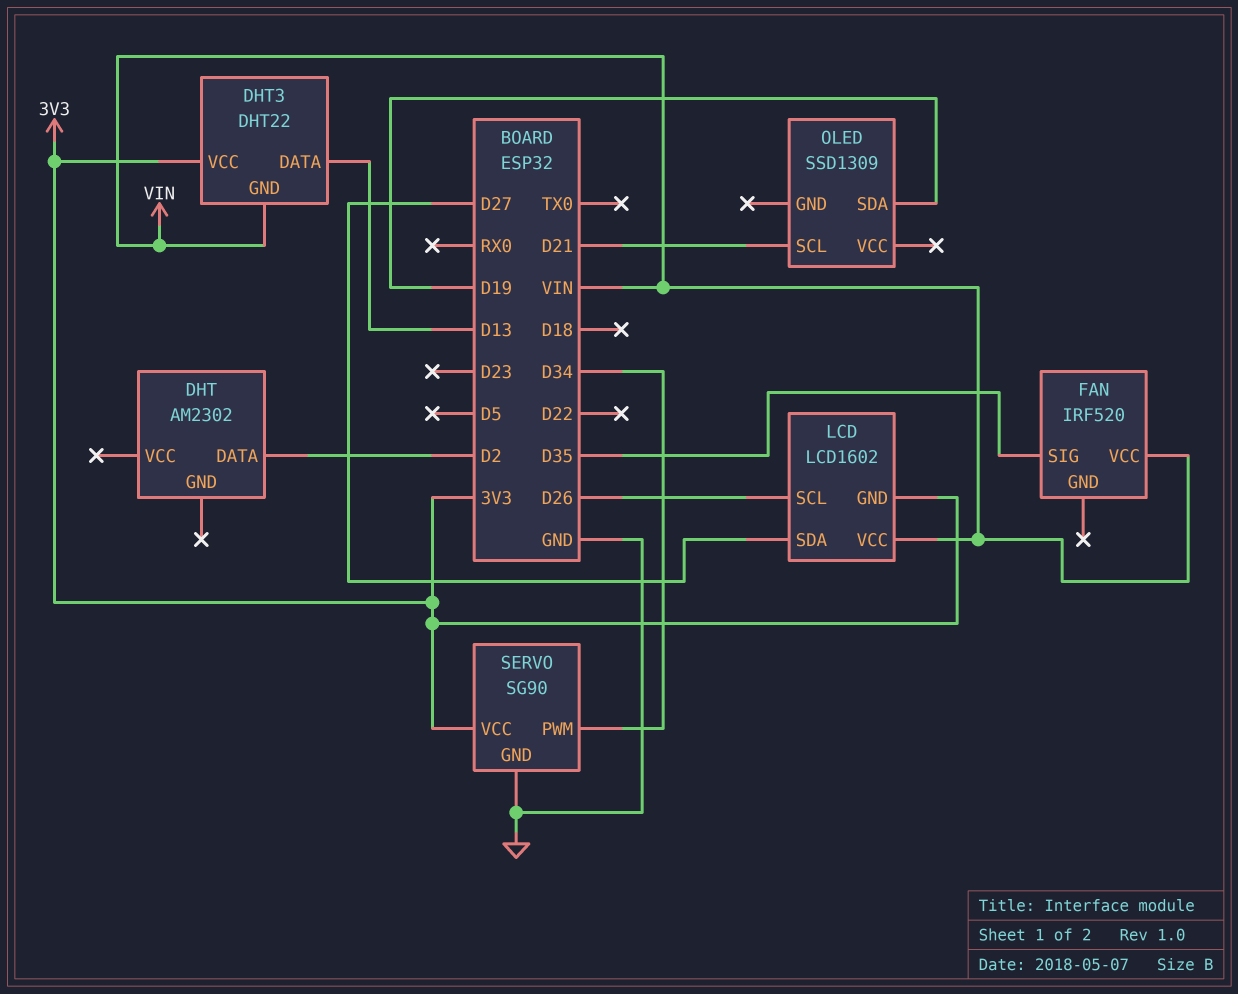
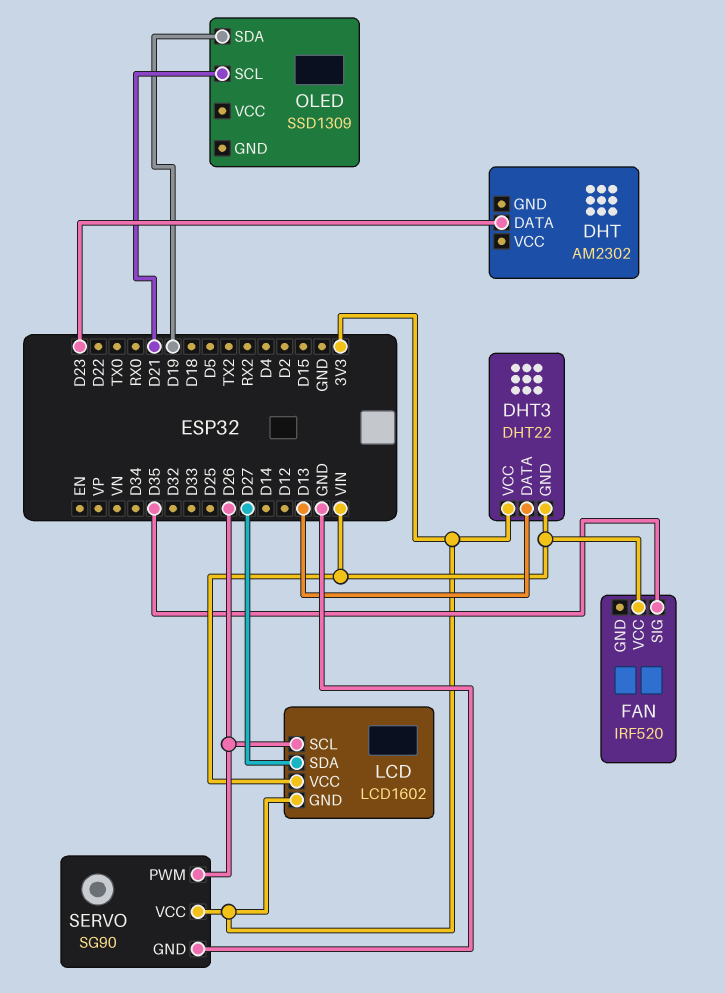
DHT pin DATA: D2 -> D23
SERVO pin PWM: D34 -> D26

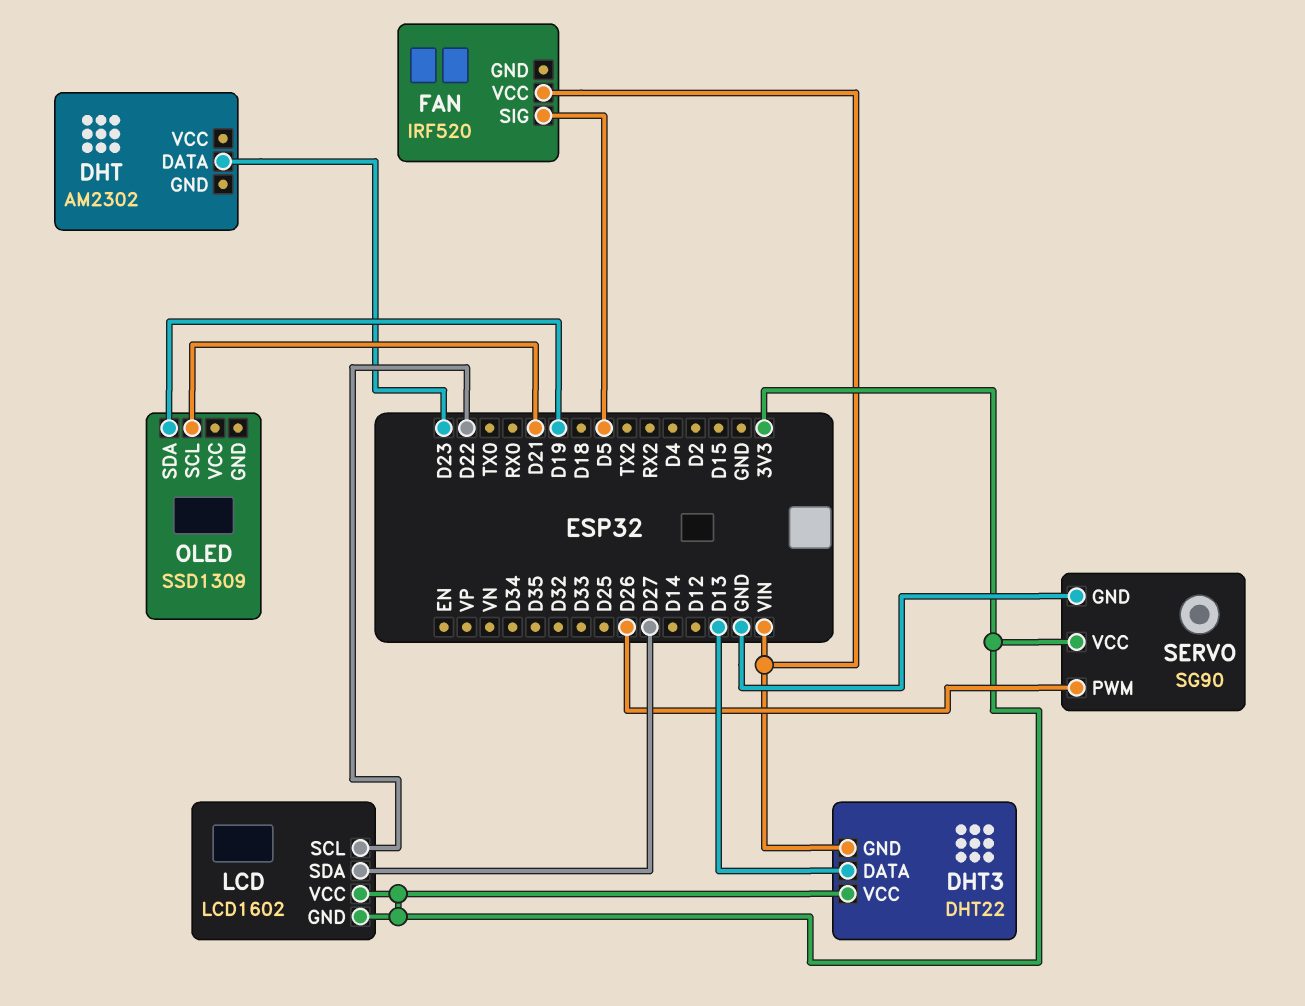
FAN pin SIG: D35 -> D5
LCD pin SCL: D26 -> D22
LCD pin VCC: VIN -> 3V3

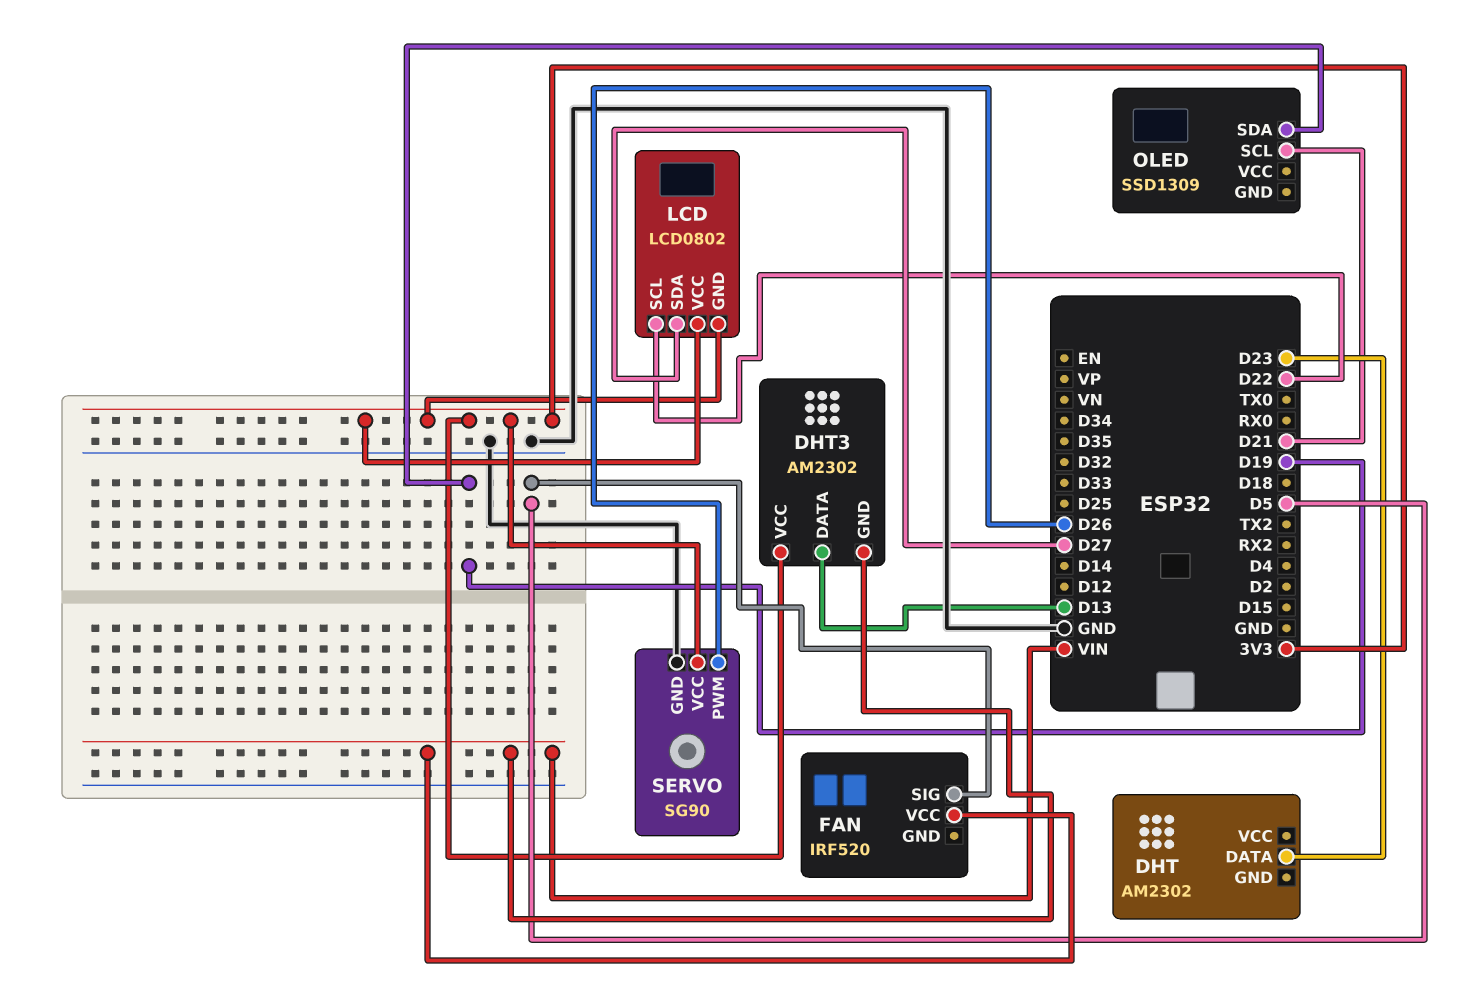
DHT3: DHT22 -> AM2302
LCD: LCD1602 -> LCD0802

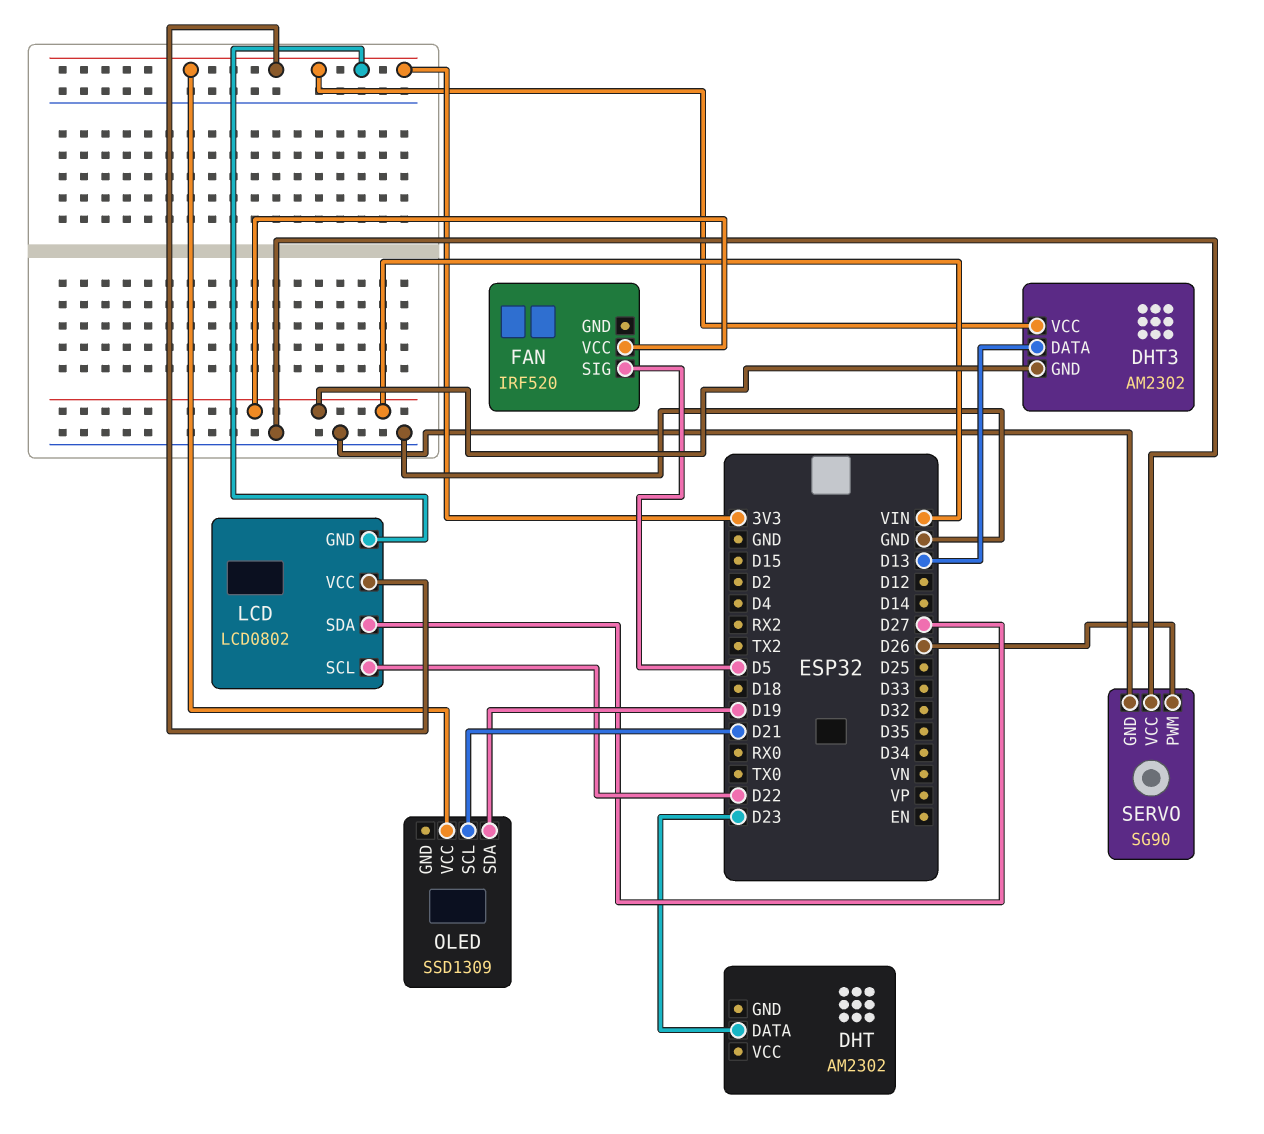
OLED pin VCC: none -> 3V3
SERVO pin VCC: 3V3 -> GND

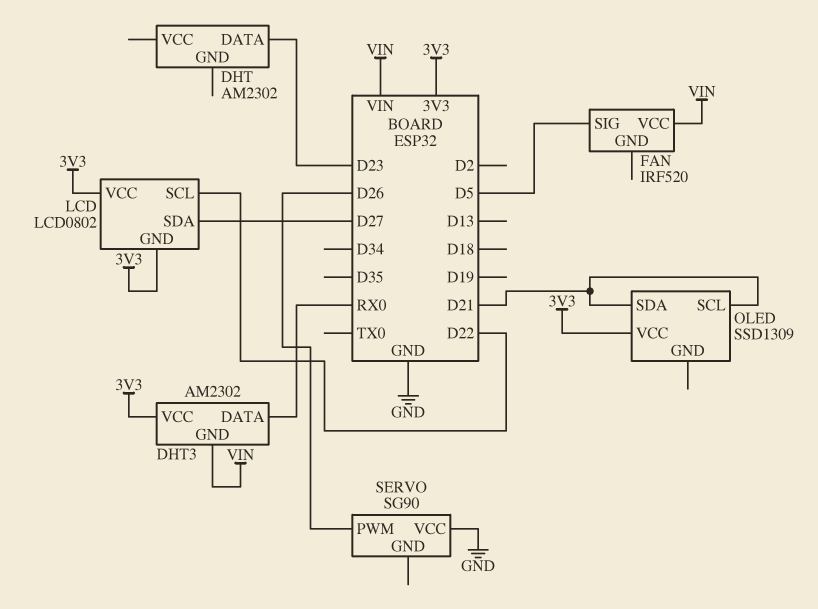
DHT3 pin DATA: D13 -> RX0
OLED pin SDA: D19 -> D21
SERVO pin GND: GND -> none

